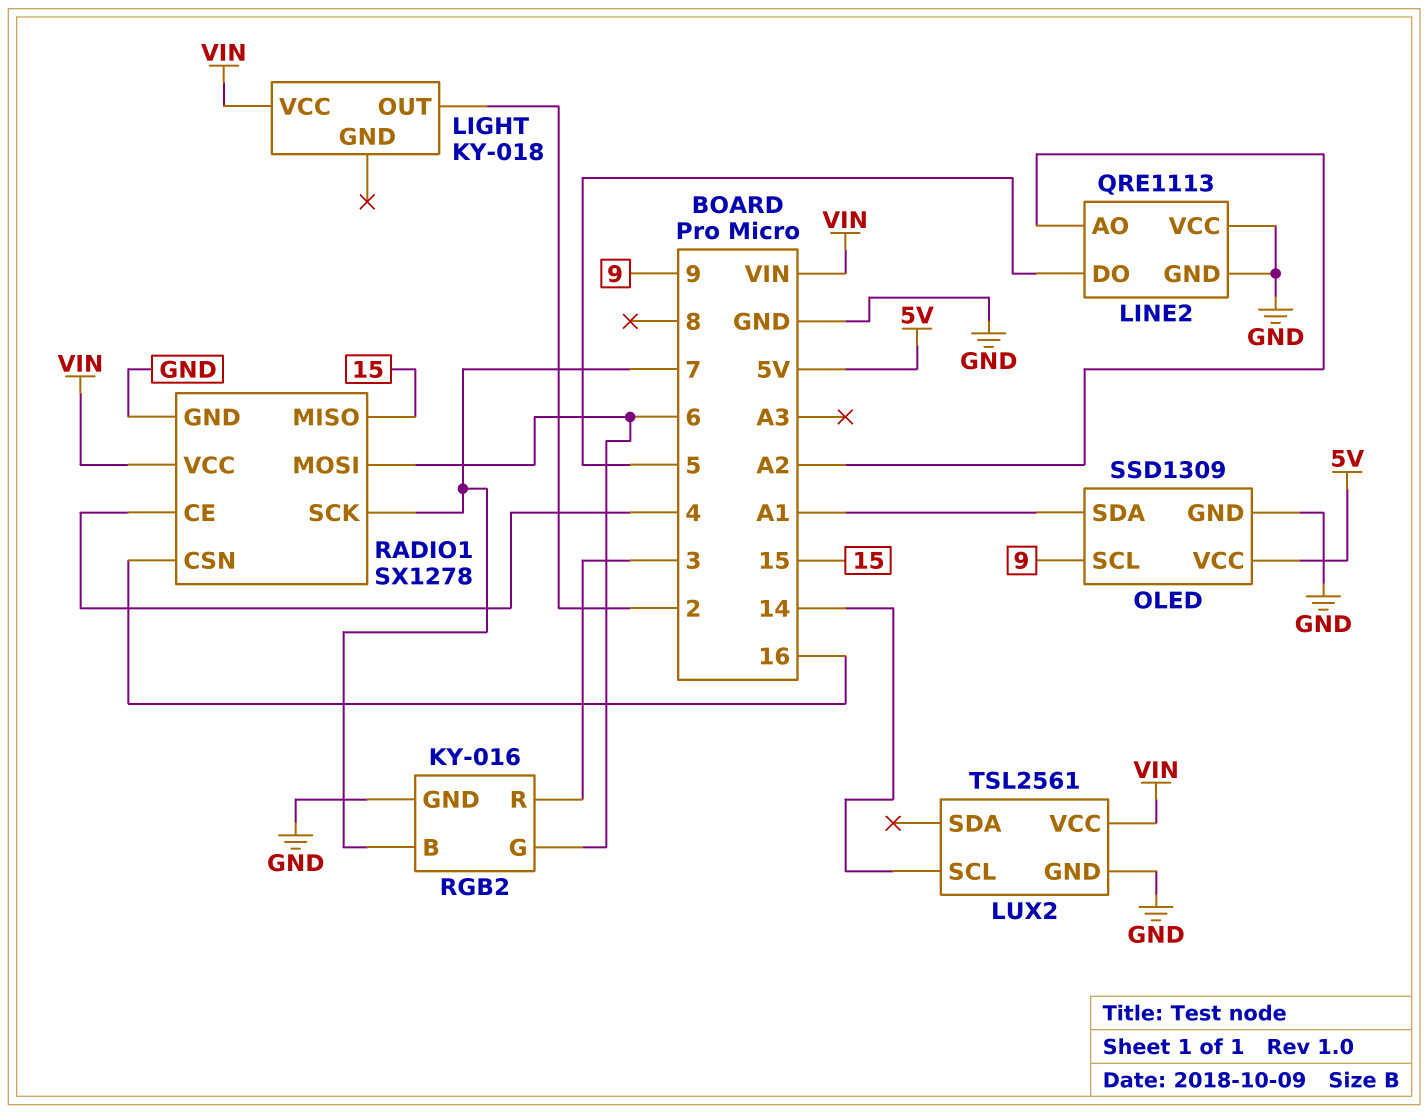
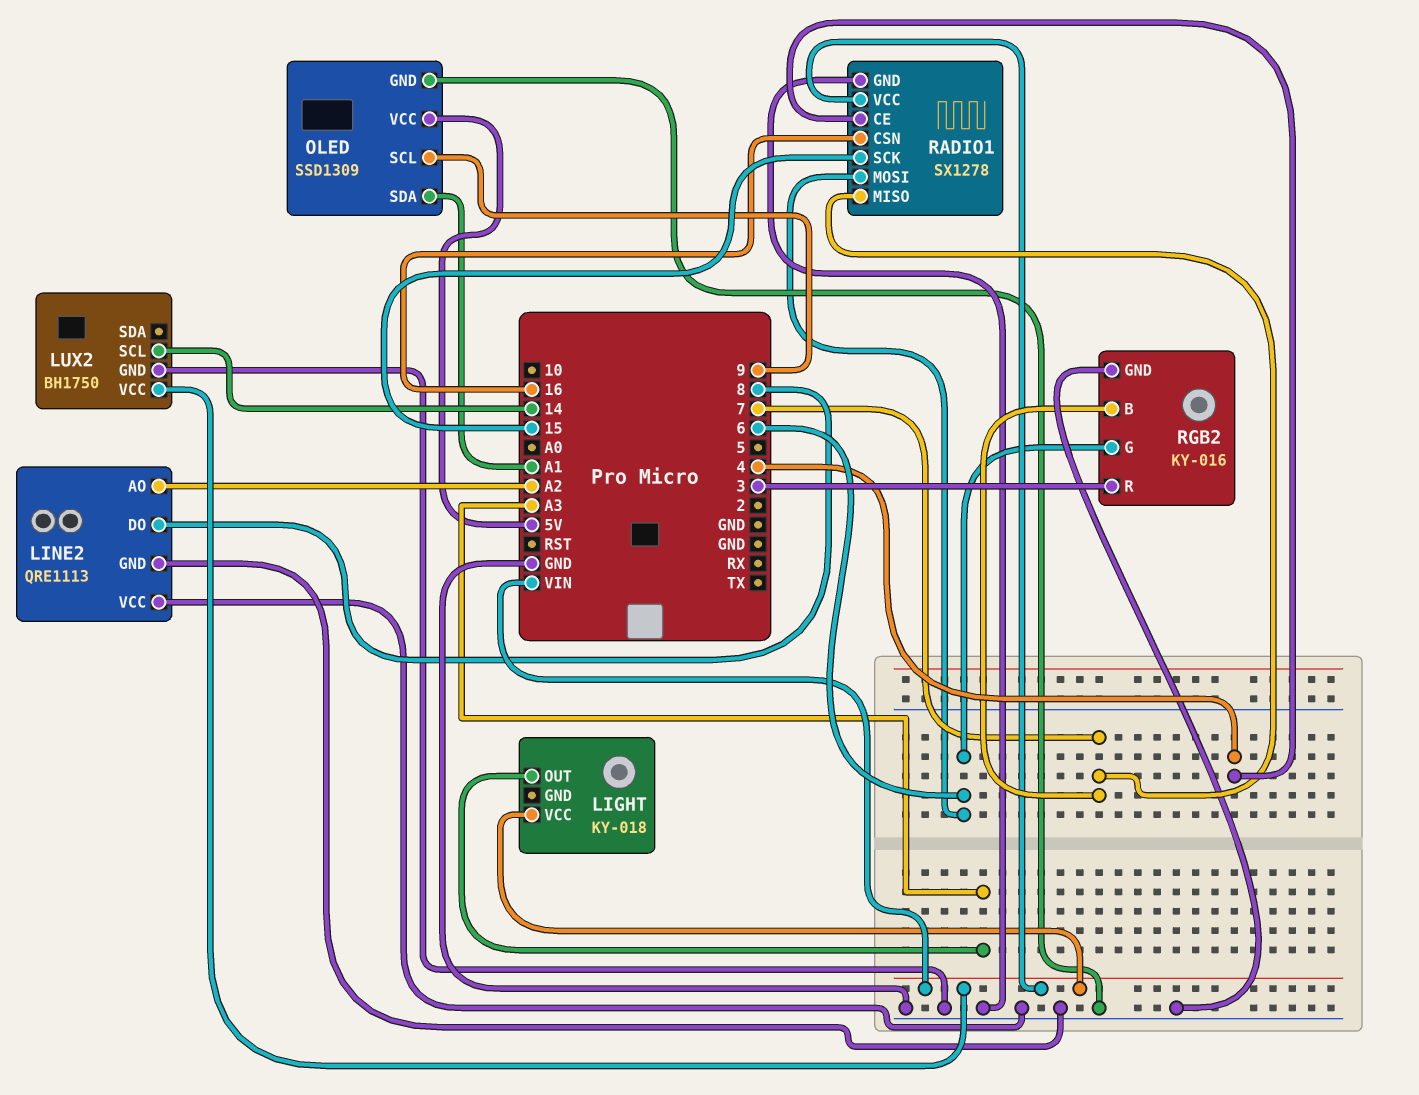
LIGHT pin OUT: 2 -> A3
LINE2 pin DO: 5 -> 8
LUX2: TSL2561 -> BH1750
RADIO1 pin MISO: 15 -> 7
RADIO1 pin SCK: 7 -> 15

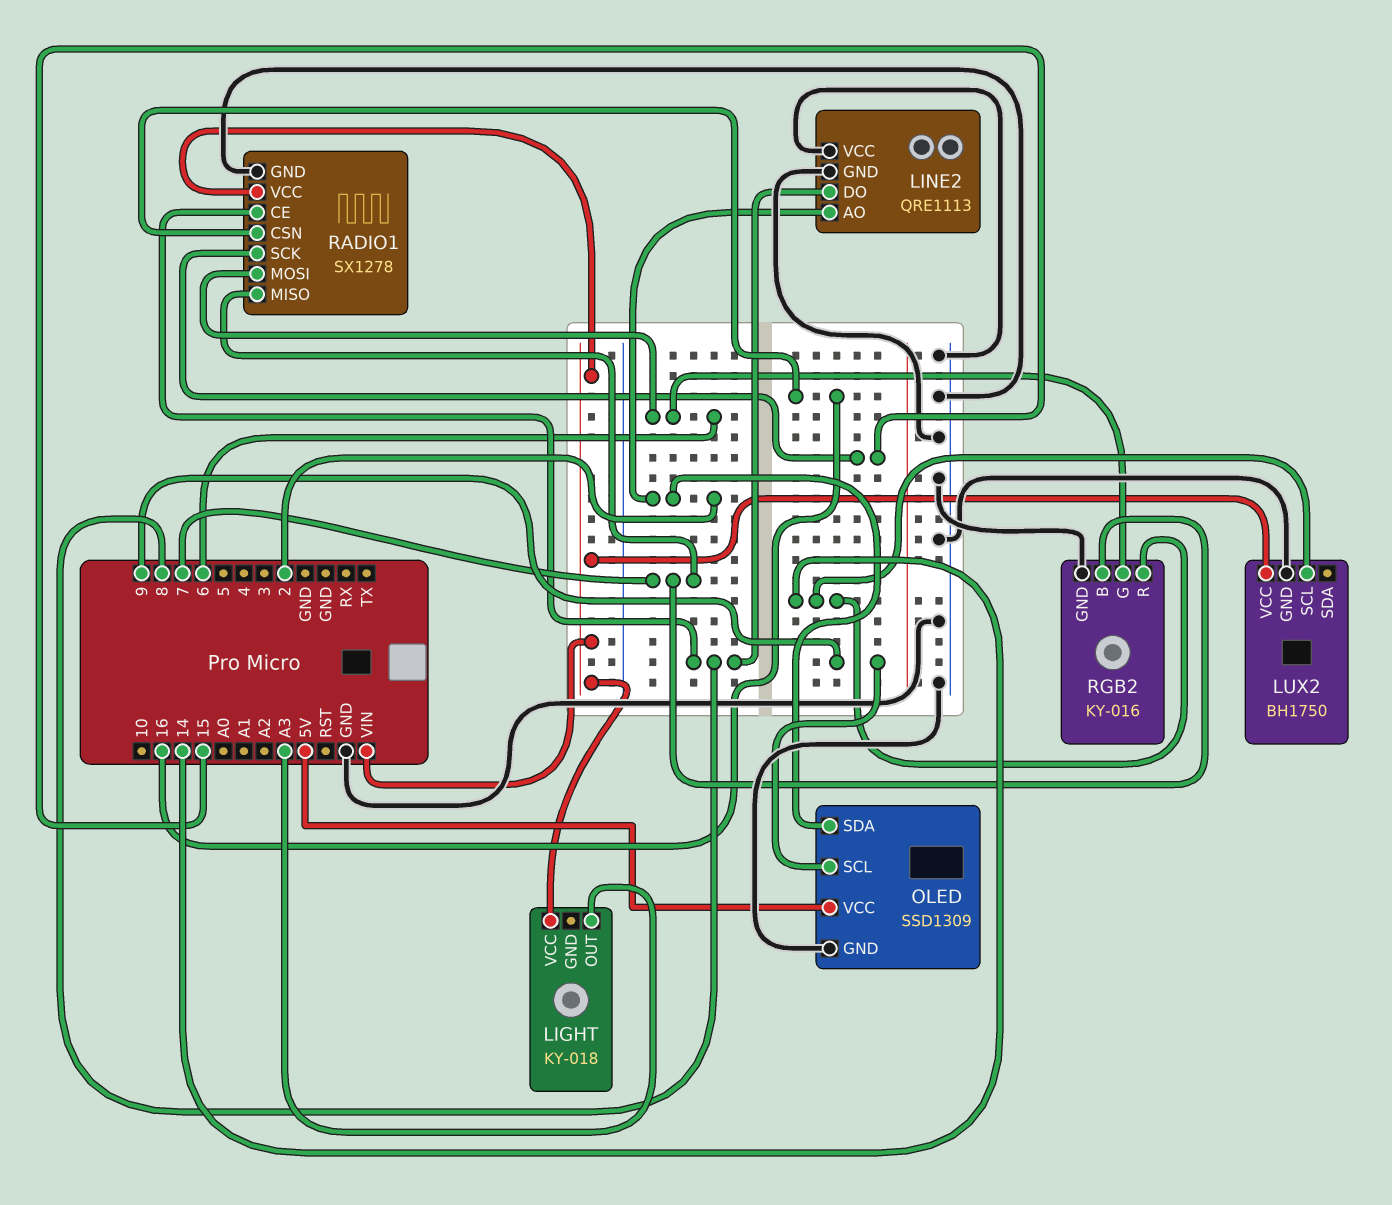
LINE2 pin AO: A2 -> 2
OLED pin SDA: A1 -> 2
RADIO1 pin CE: 4 -> 8
RGB2 pin R: 3 -> 14

